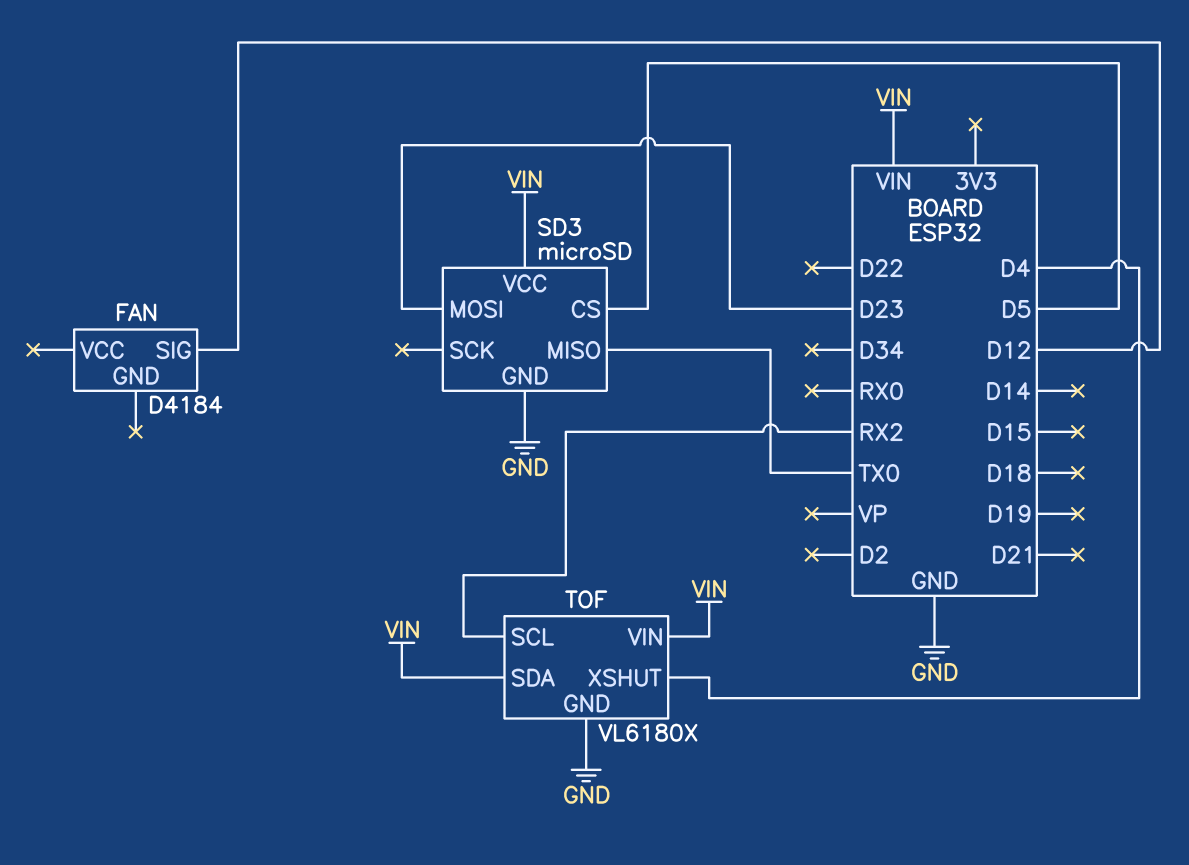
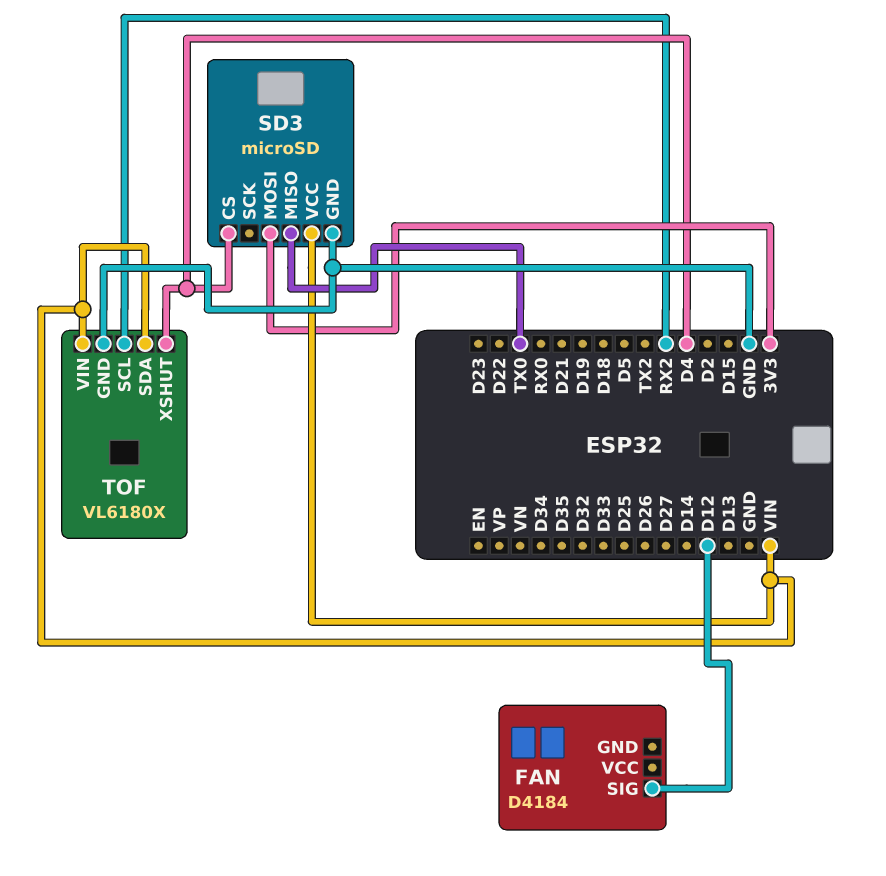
SD3 pin CS: D5 -> D4
SD3 pin MOSI: D23 -> 3V3

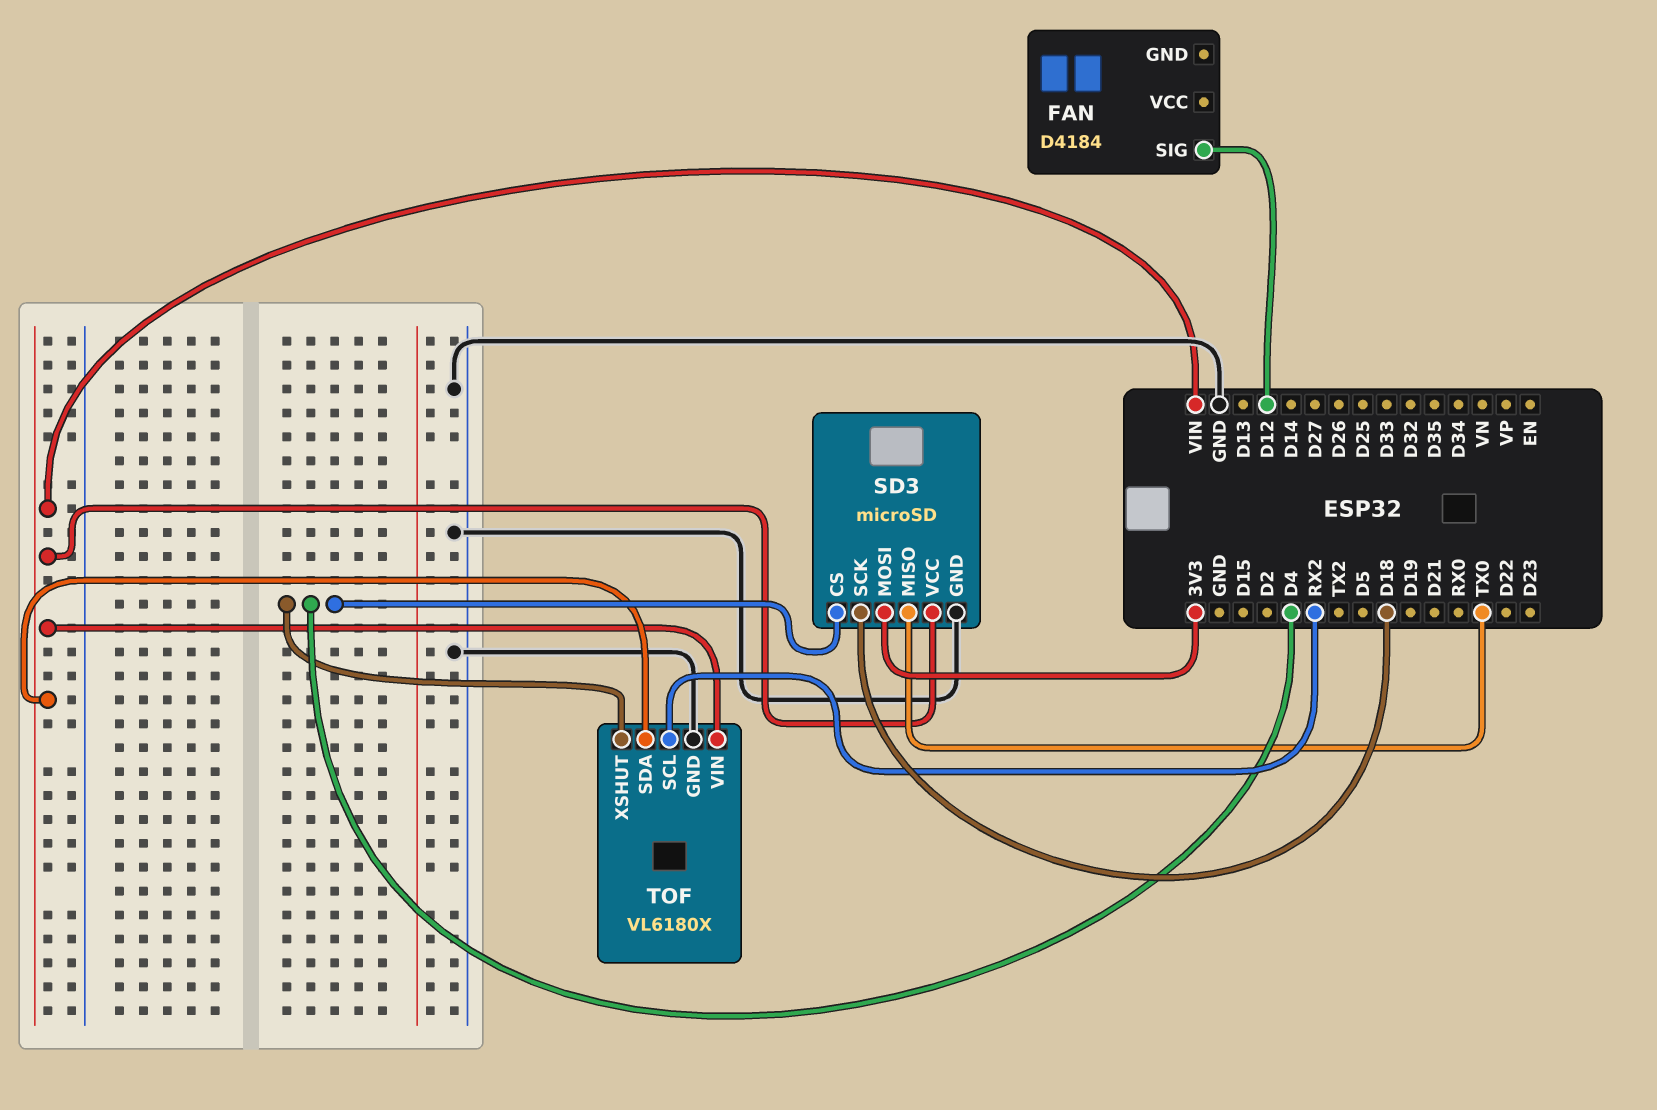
SD3 pin SCK: none -> D18

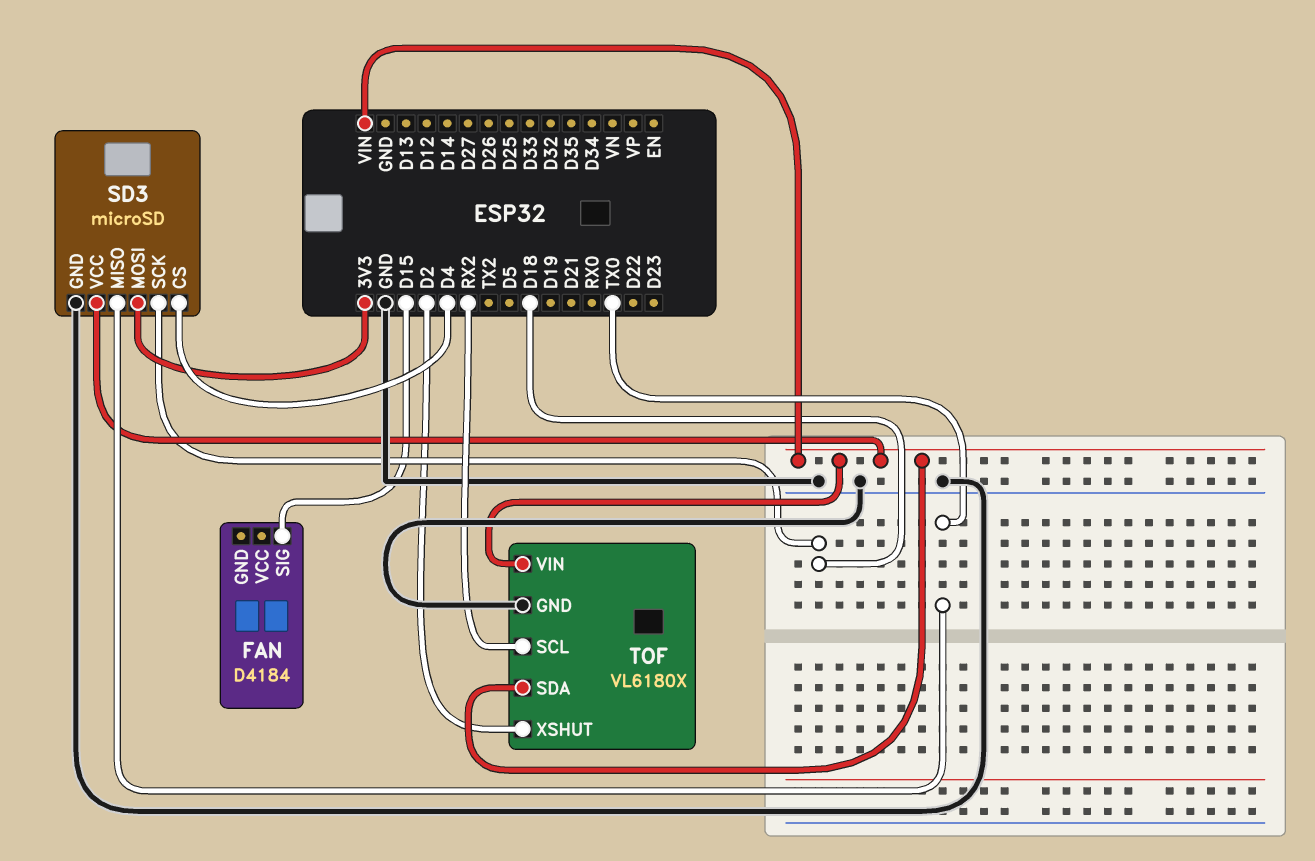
FAN pin SIG: D12 -> D15
TOF pin XSHUT: D4 -> D2

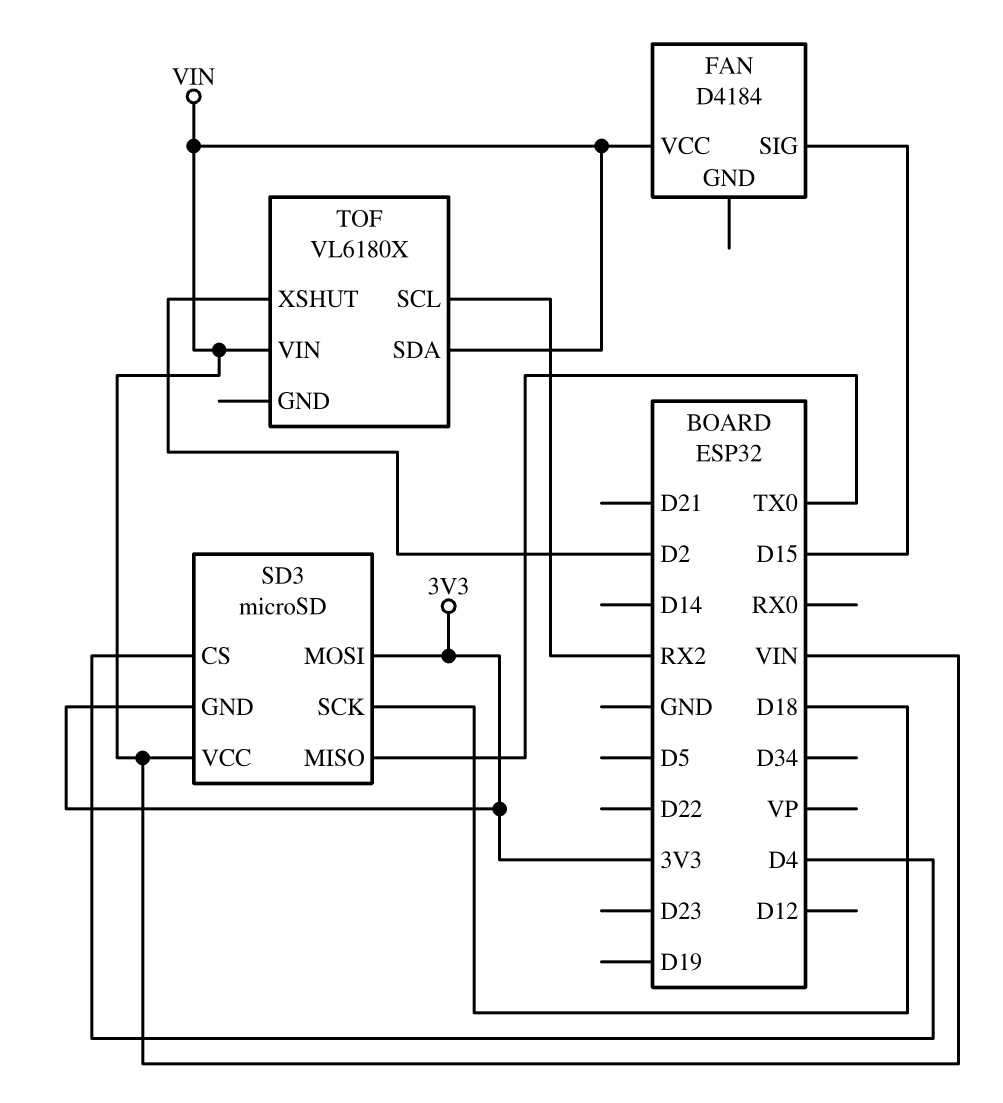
FAN pin VCC: none -> VIN
SD3 pin GND: GND -> 3V3
TOF pin GND: GND -> none

